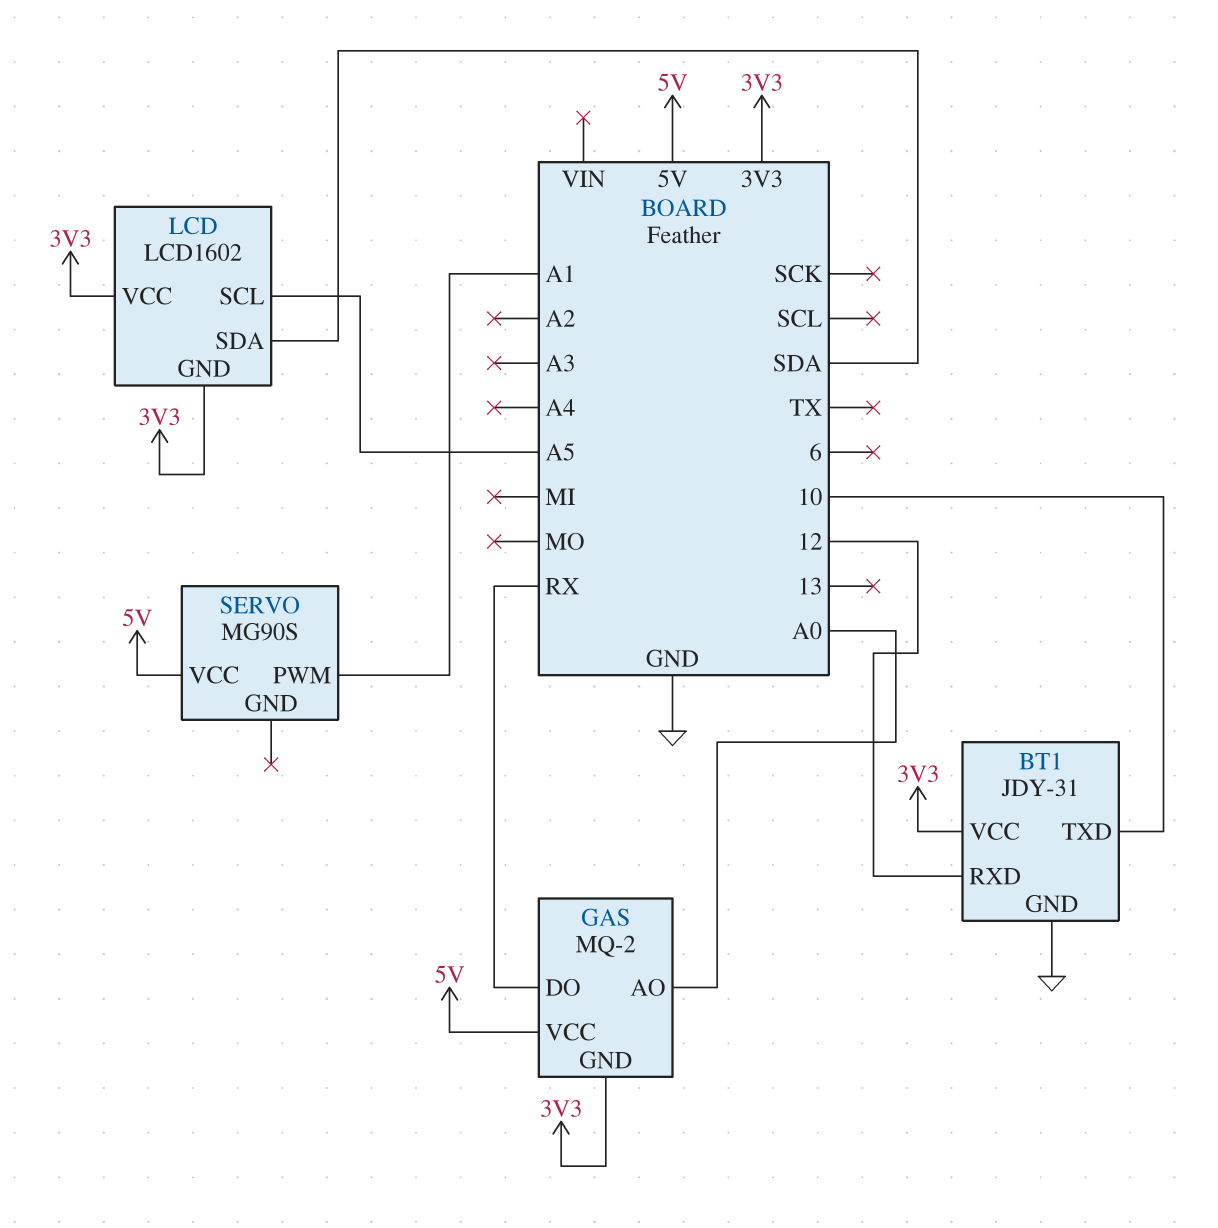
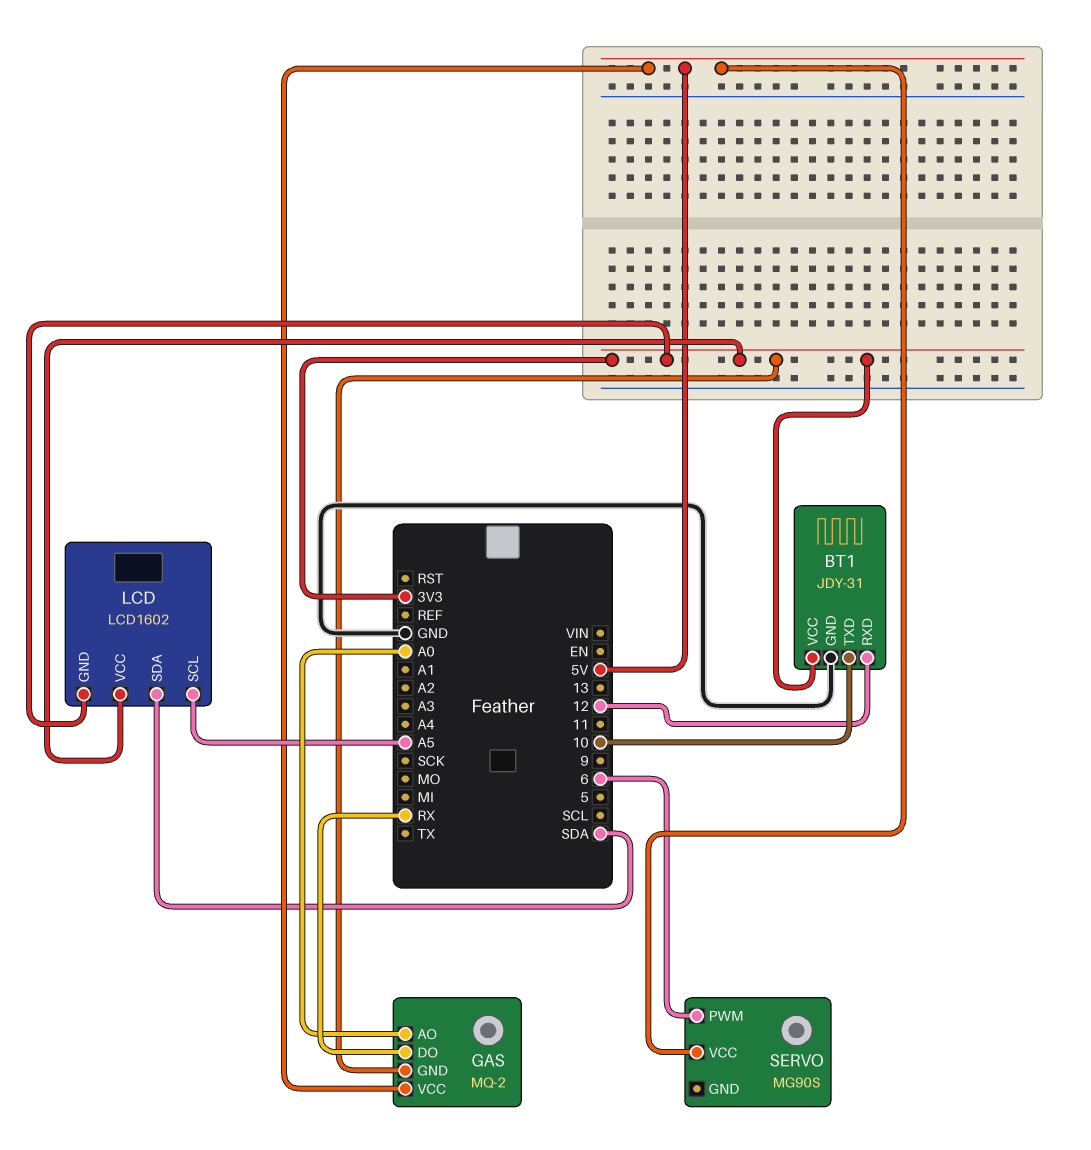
SERVO pin PWM: A1 -> 6

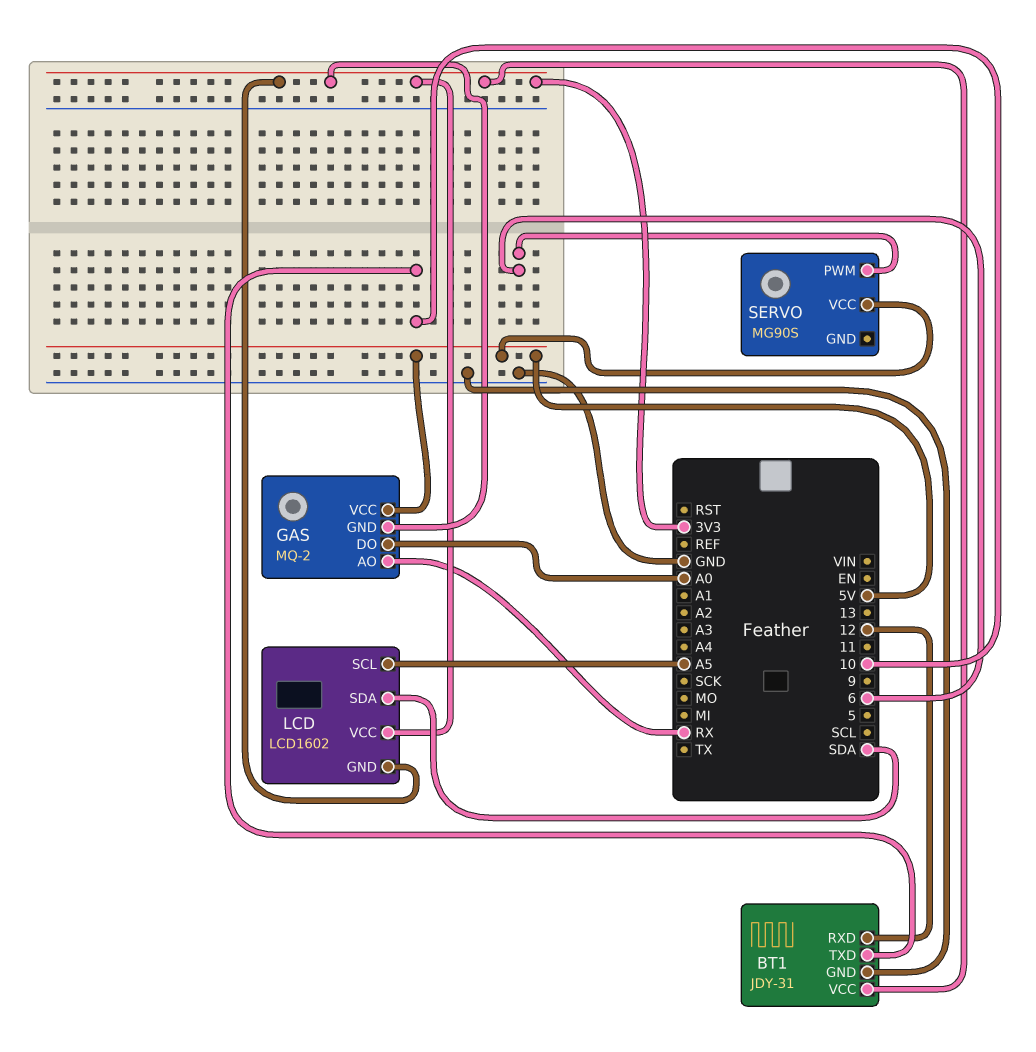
GAS pin AO: A0 -> RX
GAS pin DO: RX -> A0

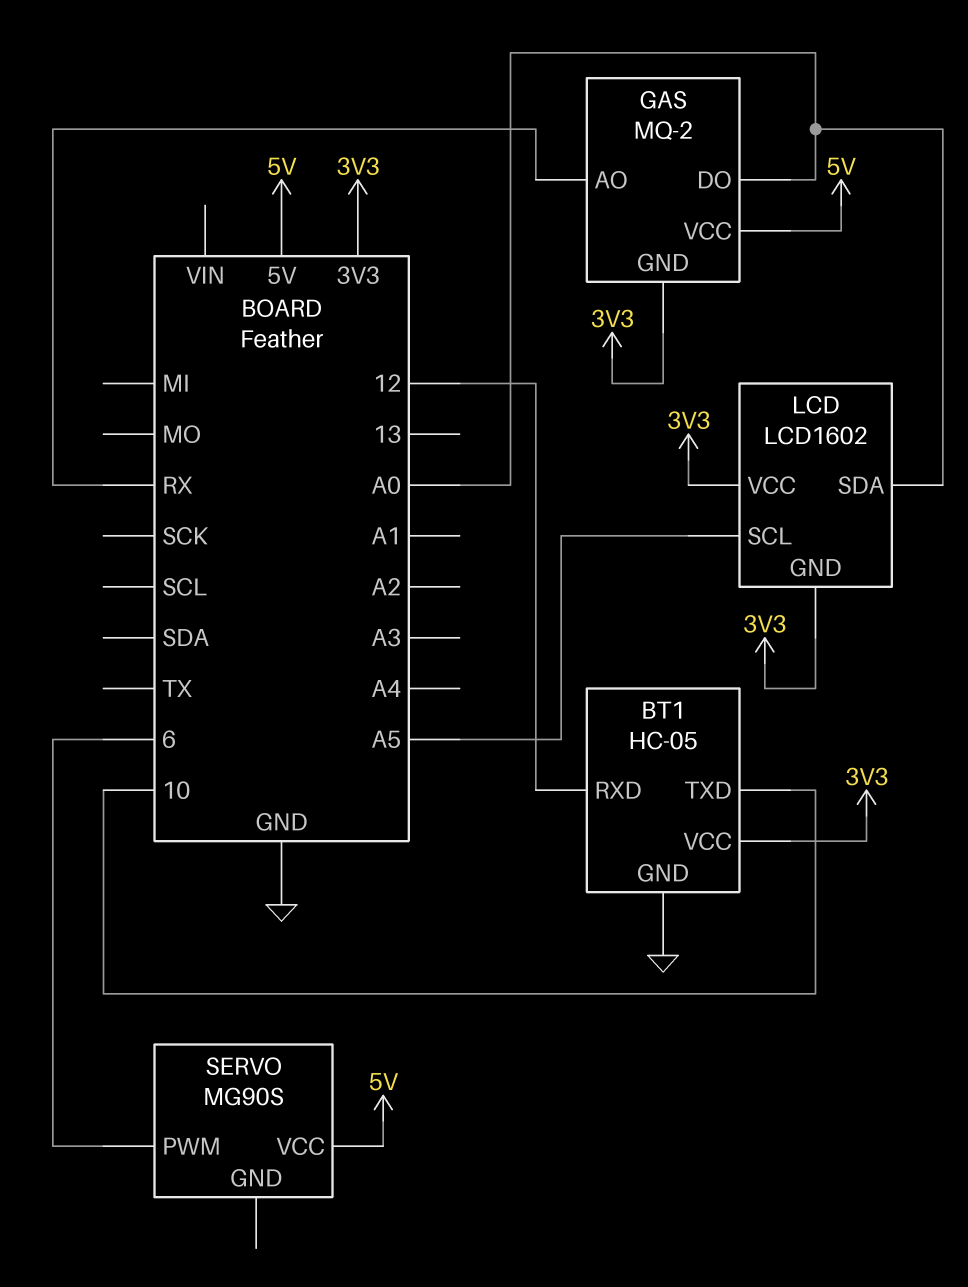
BT1: JDY-31 -> HC-05
LCD pin SDA: SDA -> A0

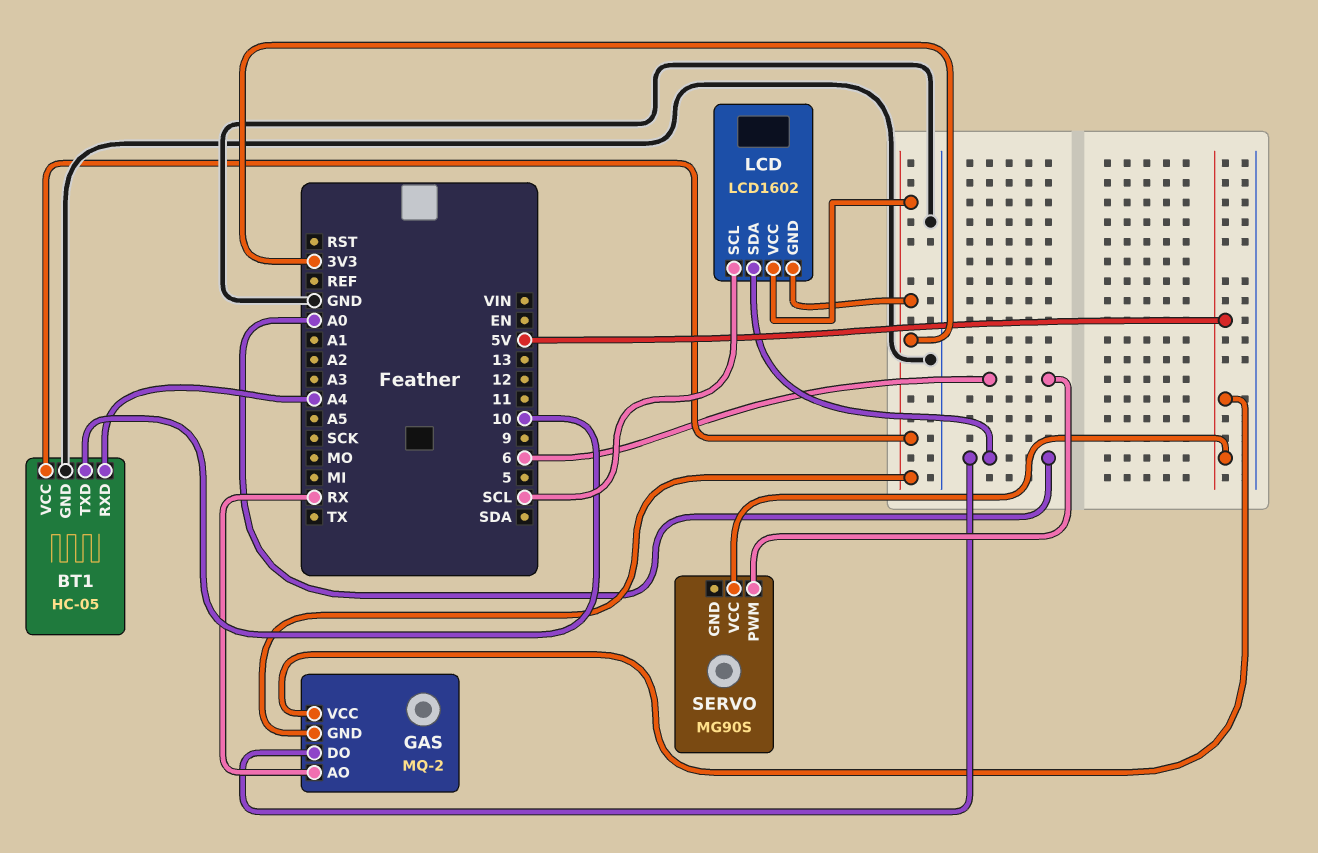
BT1 pin RXD: 12 -> A4
LCD pin SCL: A5 -> SCL

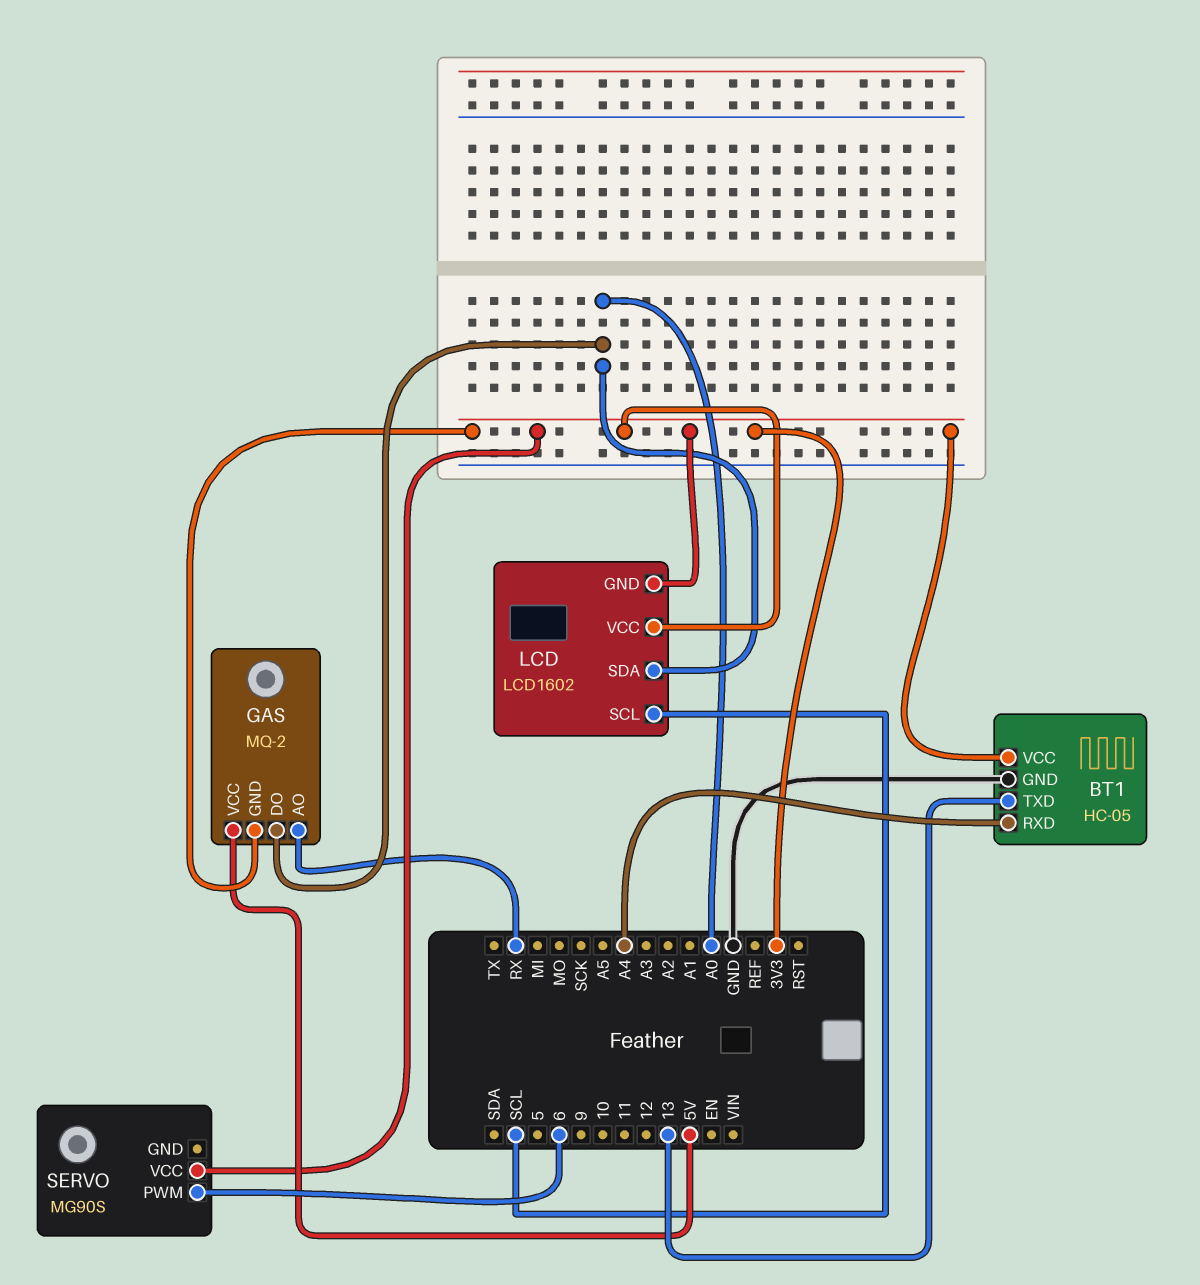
BT1 pin TXD: 10 -> 13
SERVO pin VCC: 5V -> 3V3

